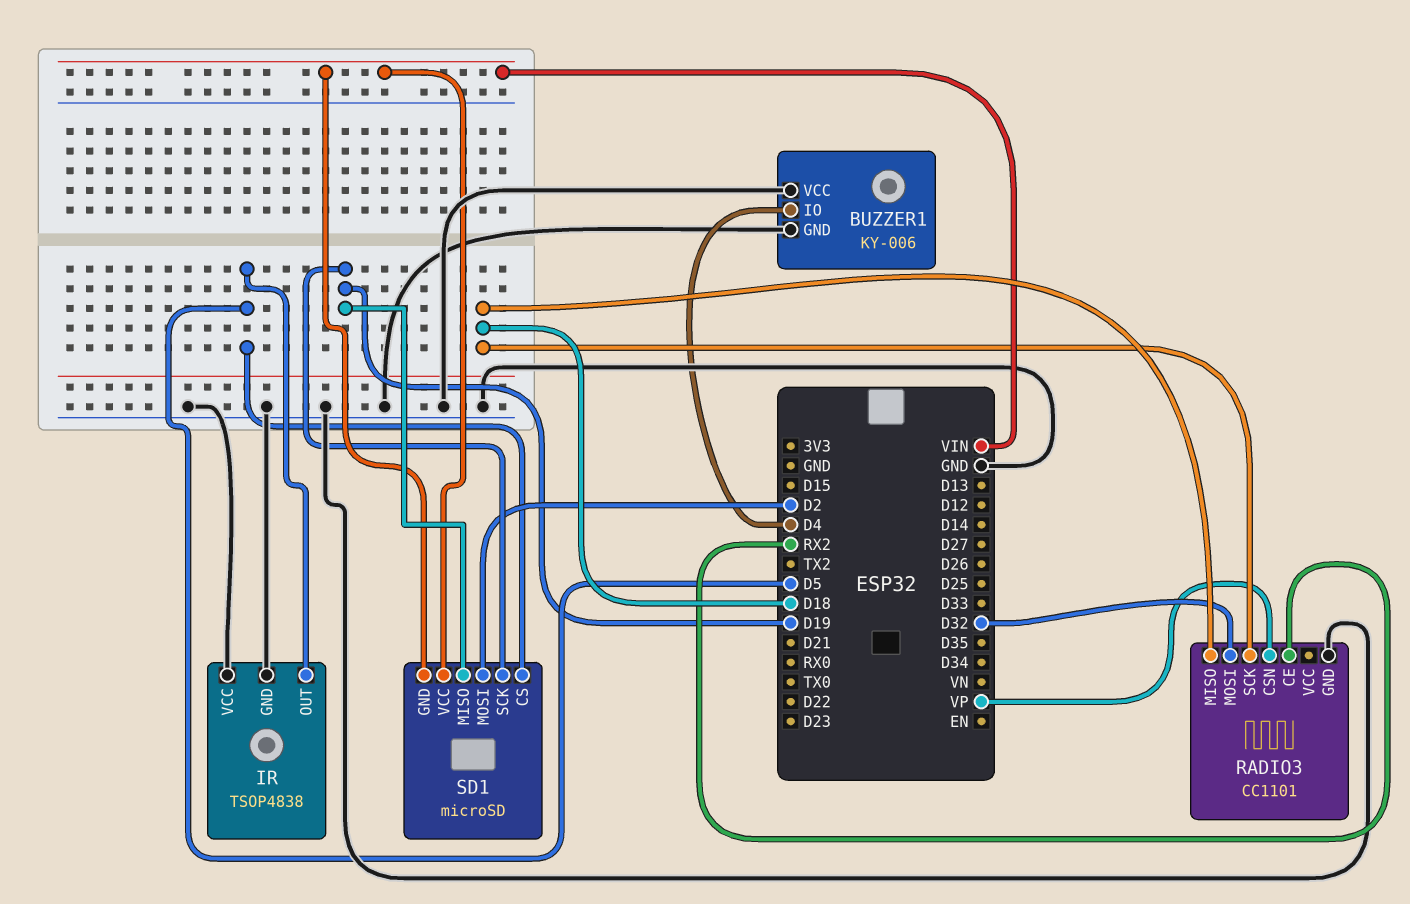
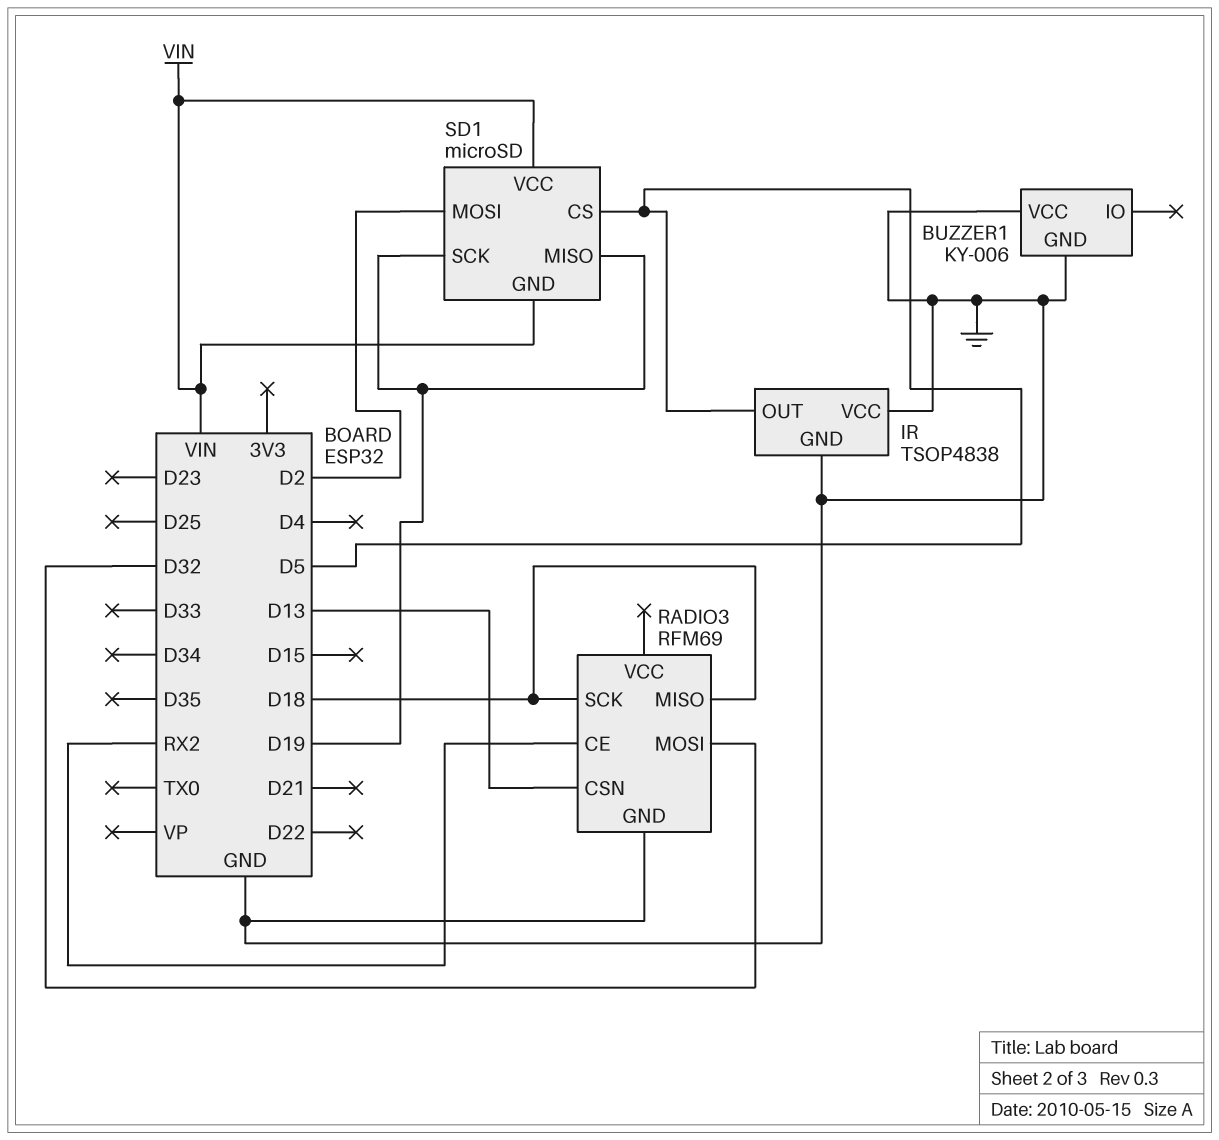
BUZZER1 pin IO: D4 -> none
RADIO3: CC1101 -> RFM69
RADIO3 pin CSN: VP -> D13

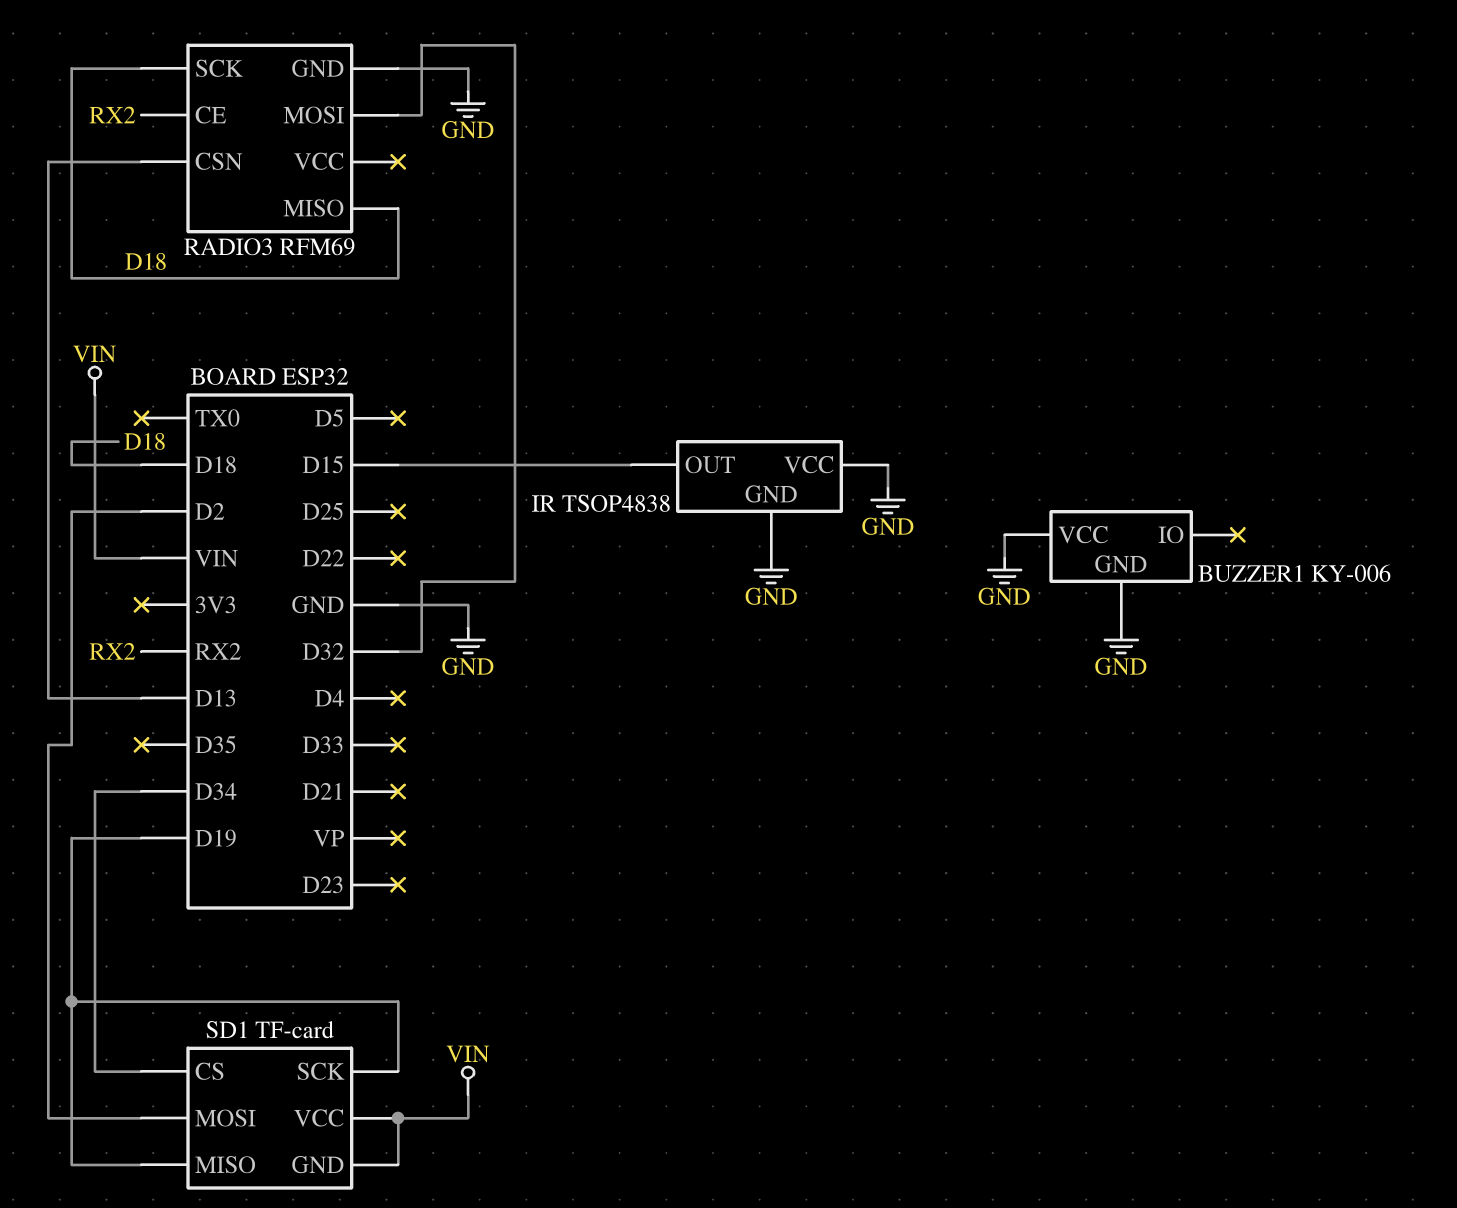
IR pin OUT: D5 -> D15
SD1: microSD -> TF-card
SD1 pin CS: D5 -> D34

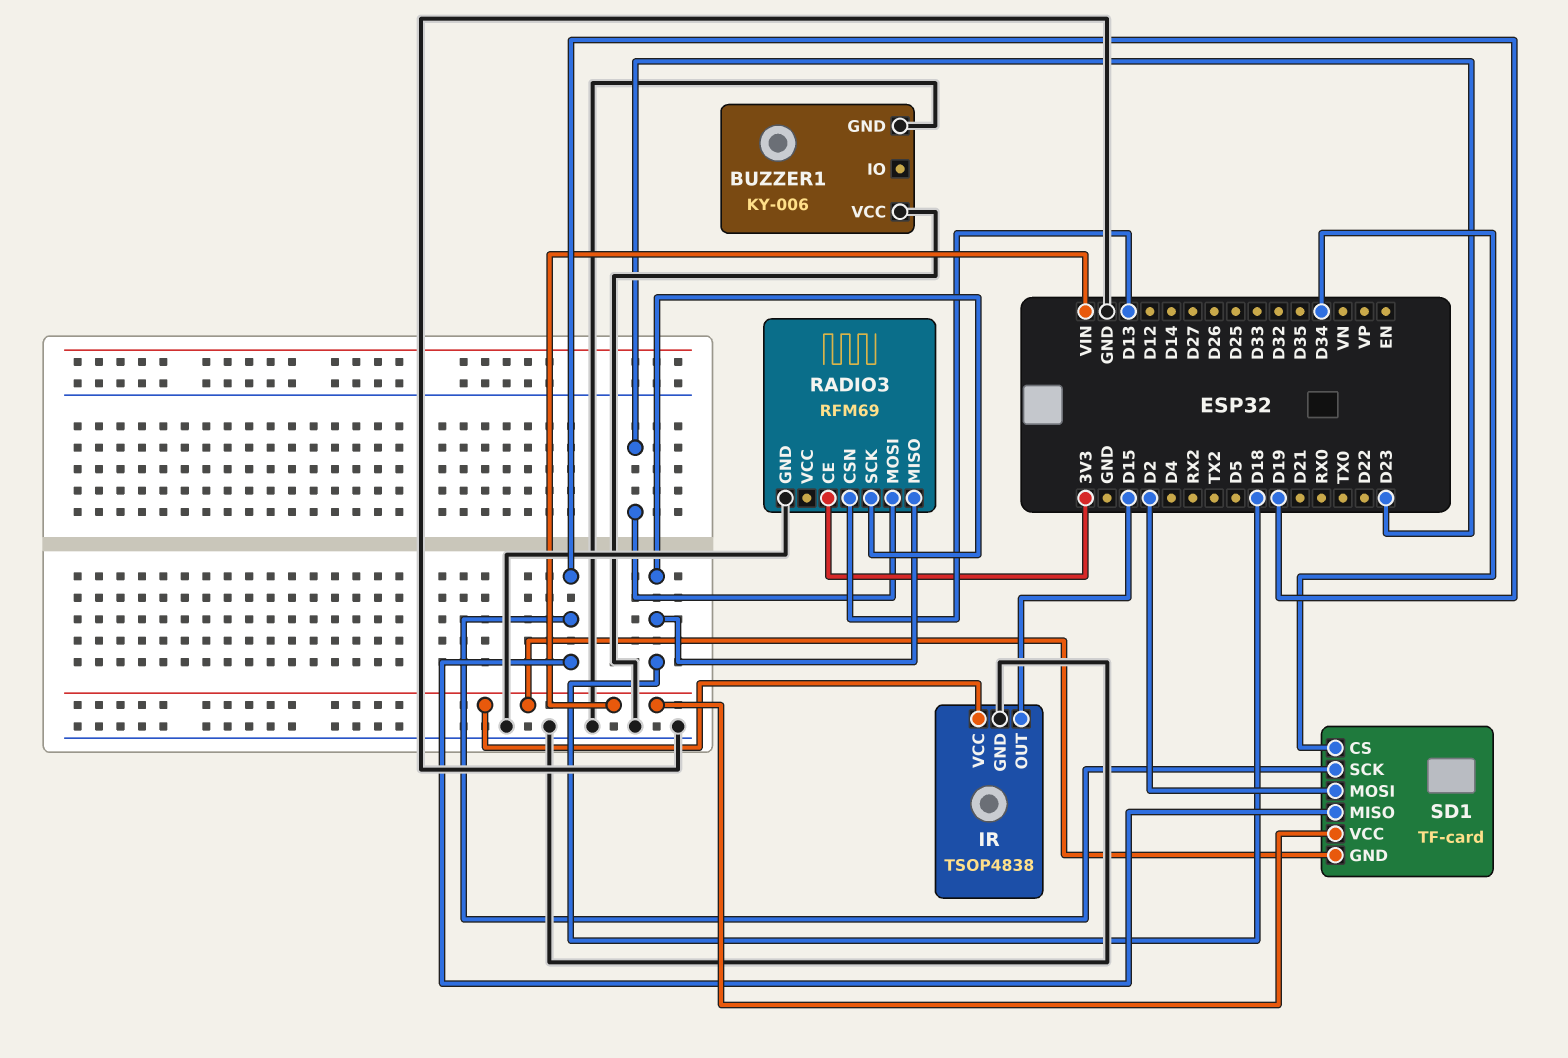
IR pin VCC: GND -> VIN
RADIO3 pin CE: RX2 -> 3V3
RADIO3 pin MOSI: D32 -> D23

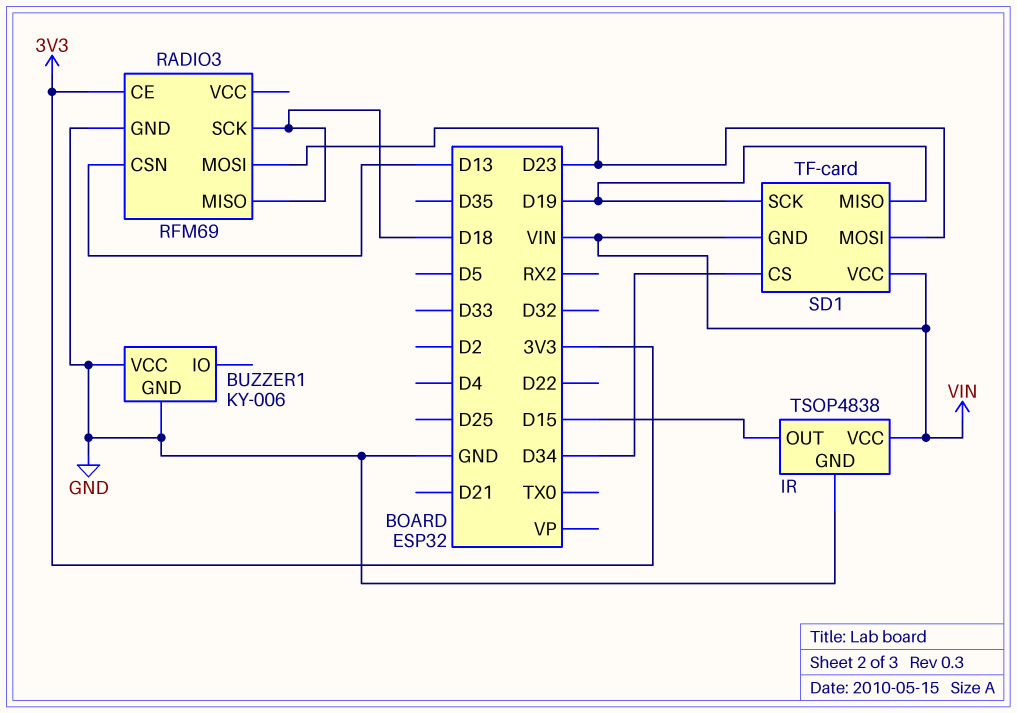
SD1 pin MOSI: D2 -> D23

